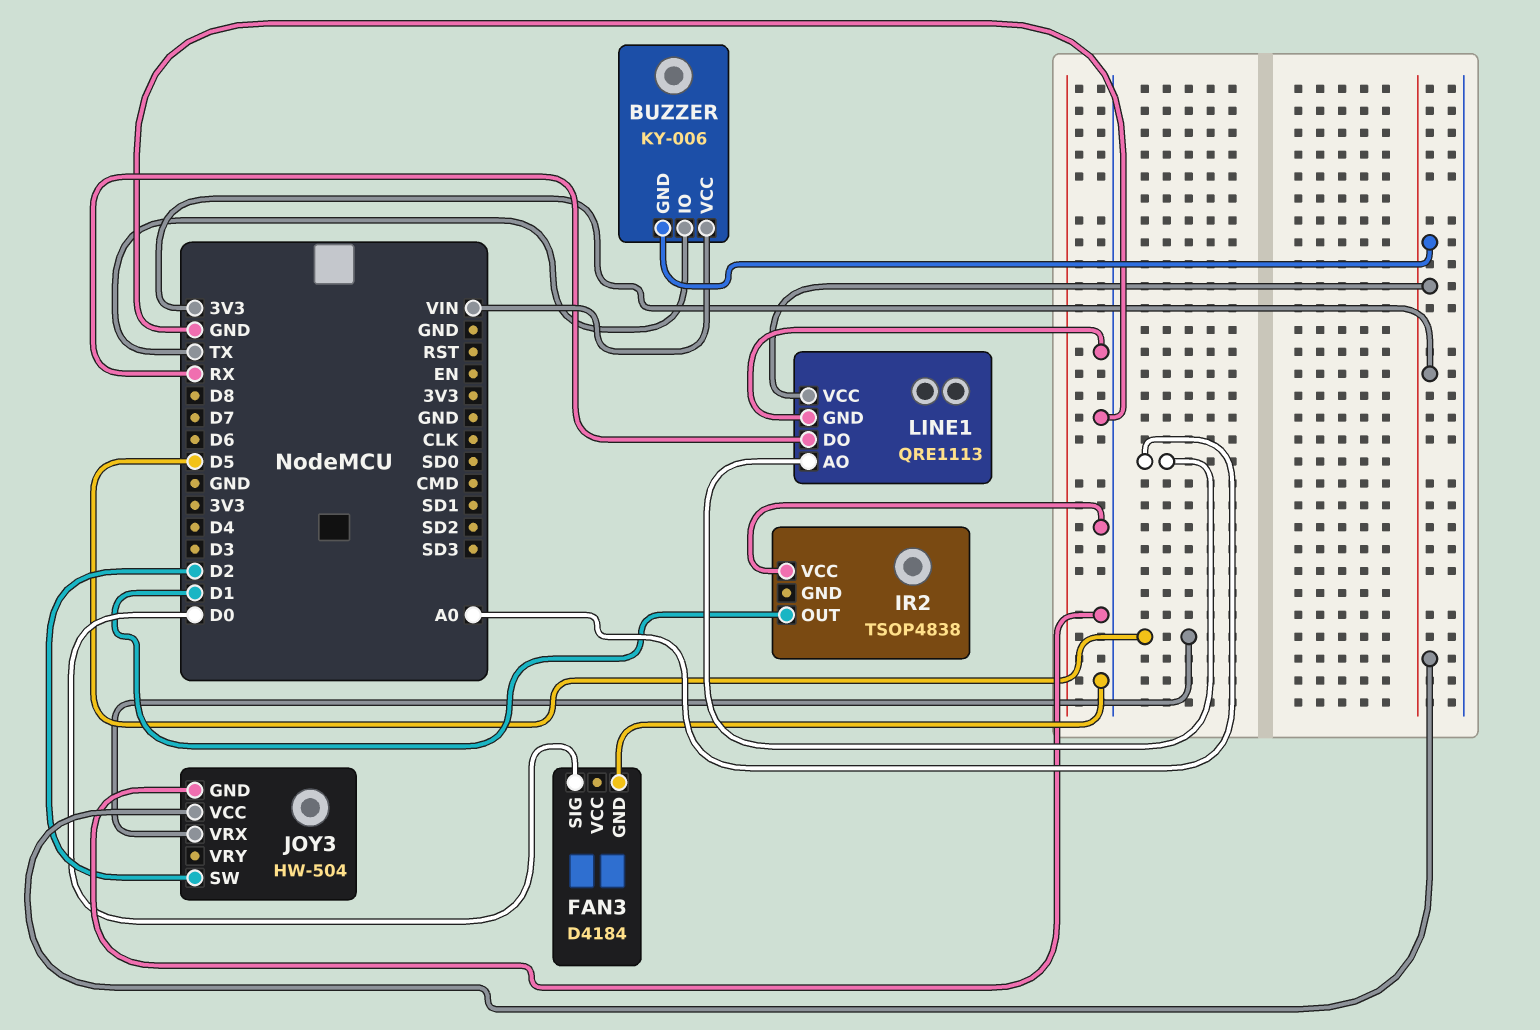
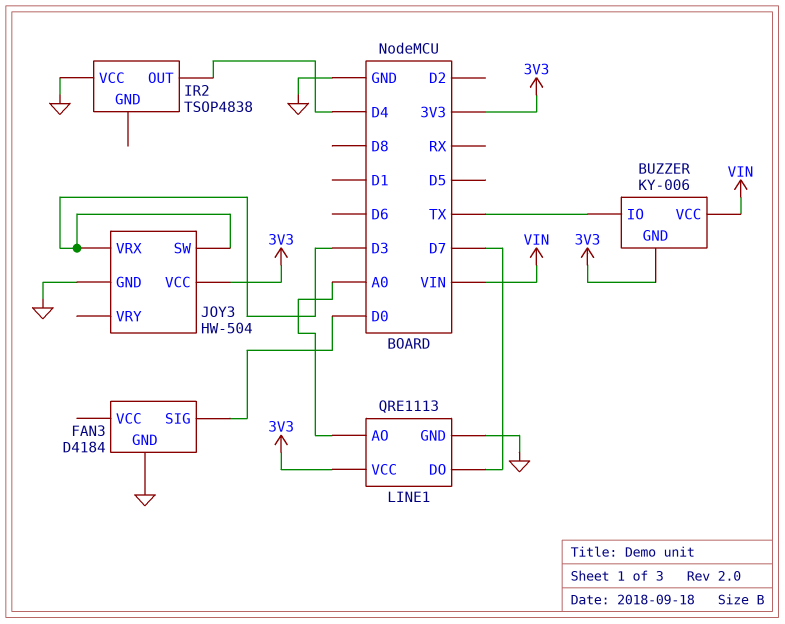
IR2 pin OUT: D1 -> D4
JOY3 pin SW: D2 -> D3
JOY3 pin VRX: D5 -> D3
LINE1 pin DO: RX -> D7

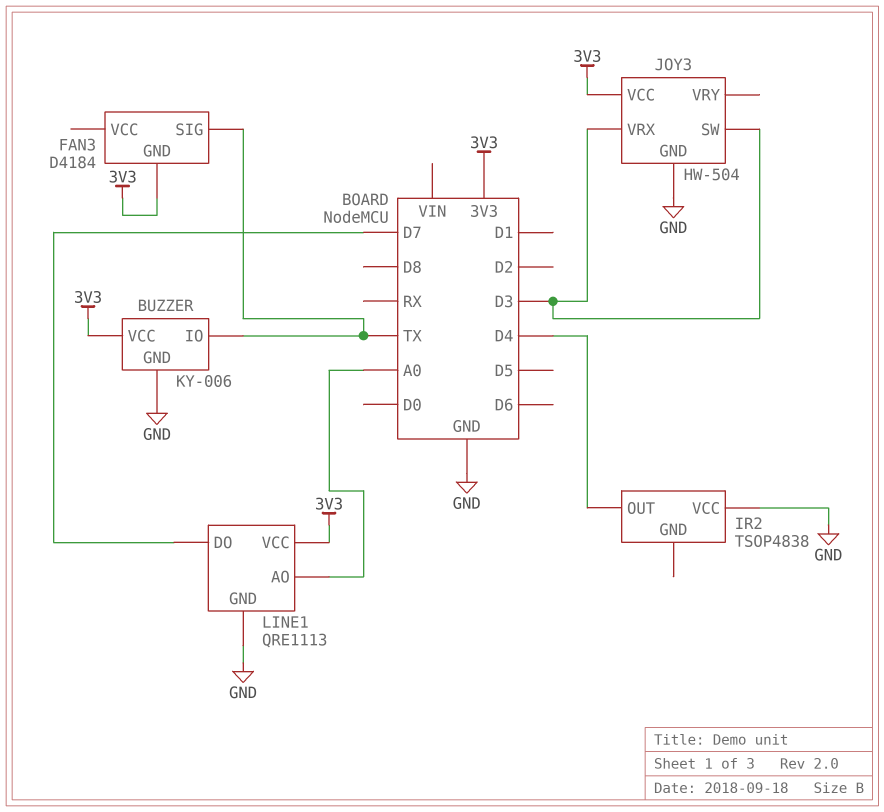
BUZZER pin GND: 3V3 -> GND
BUZZER pin VCC: VIN -> 3V3
FAN3 pin GND: GND -> 3V3
FAN3 pin SIG: D0 -> TX

